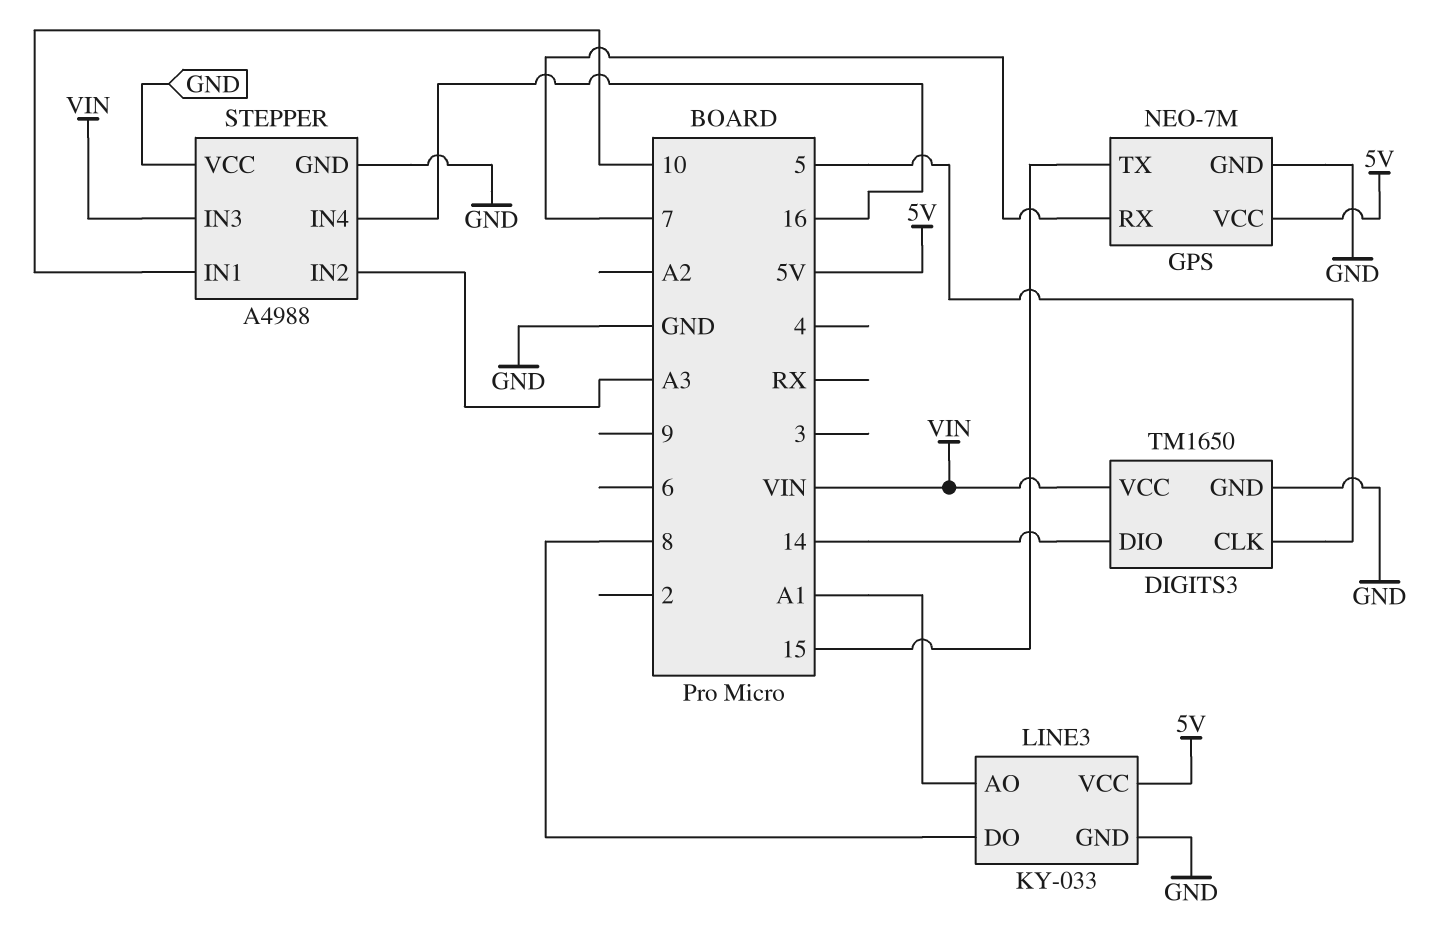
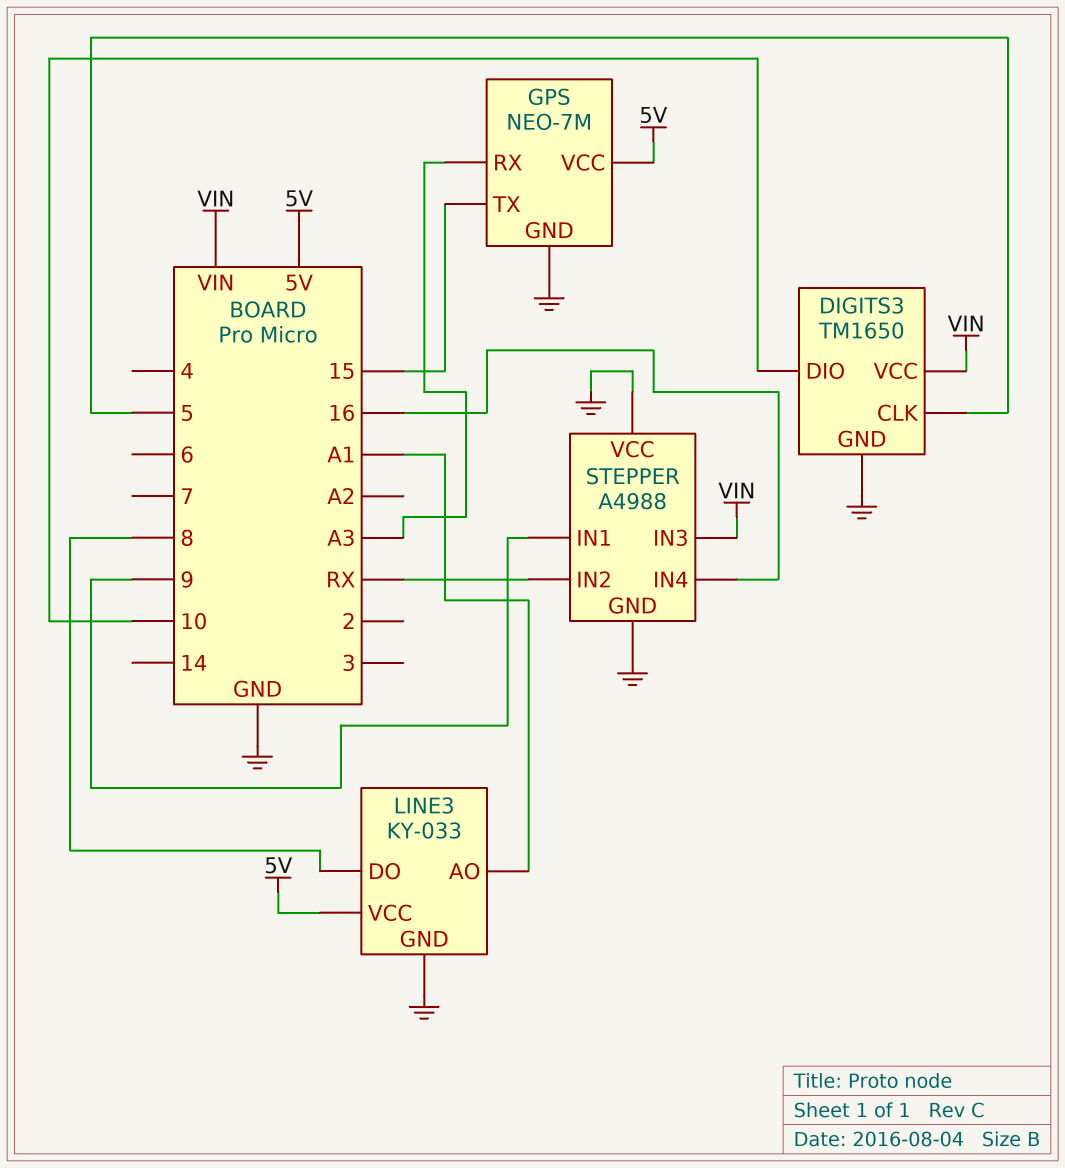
DIGITS3 pin DIO: 14 -> 10
GPS pin RX: 7 -> A3
STEPPER pin IN1: 10 -> 9
STEPPER pin IN2: A3 -> RX

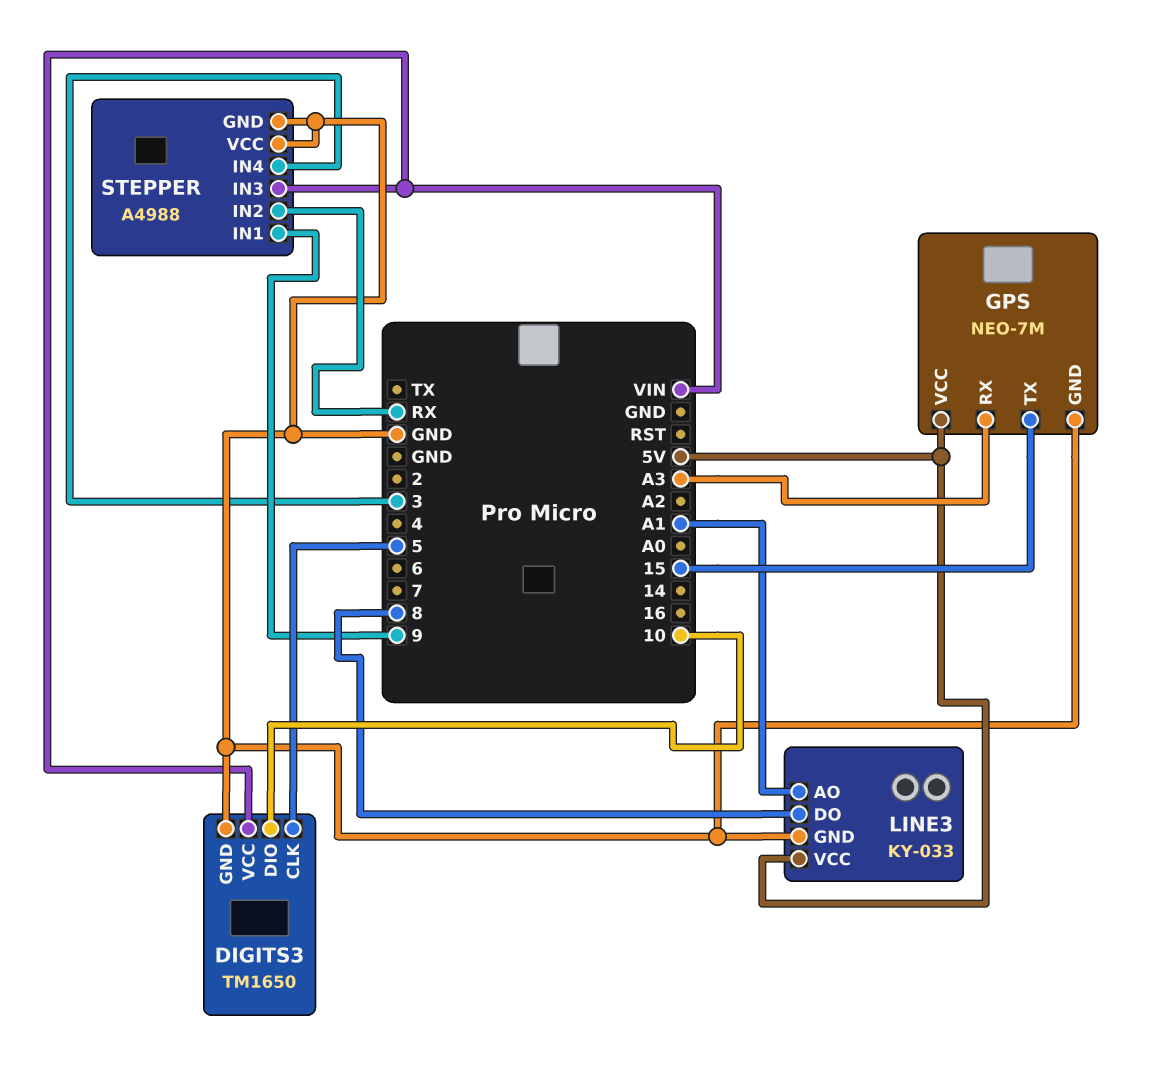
STEPPER pin IN4: 16 -> 3

